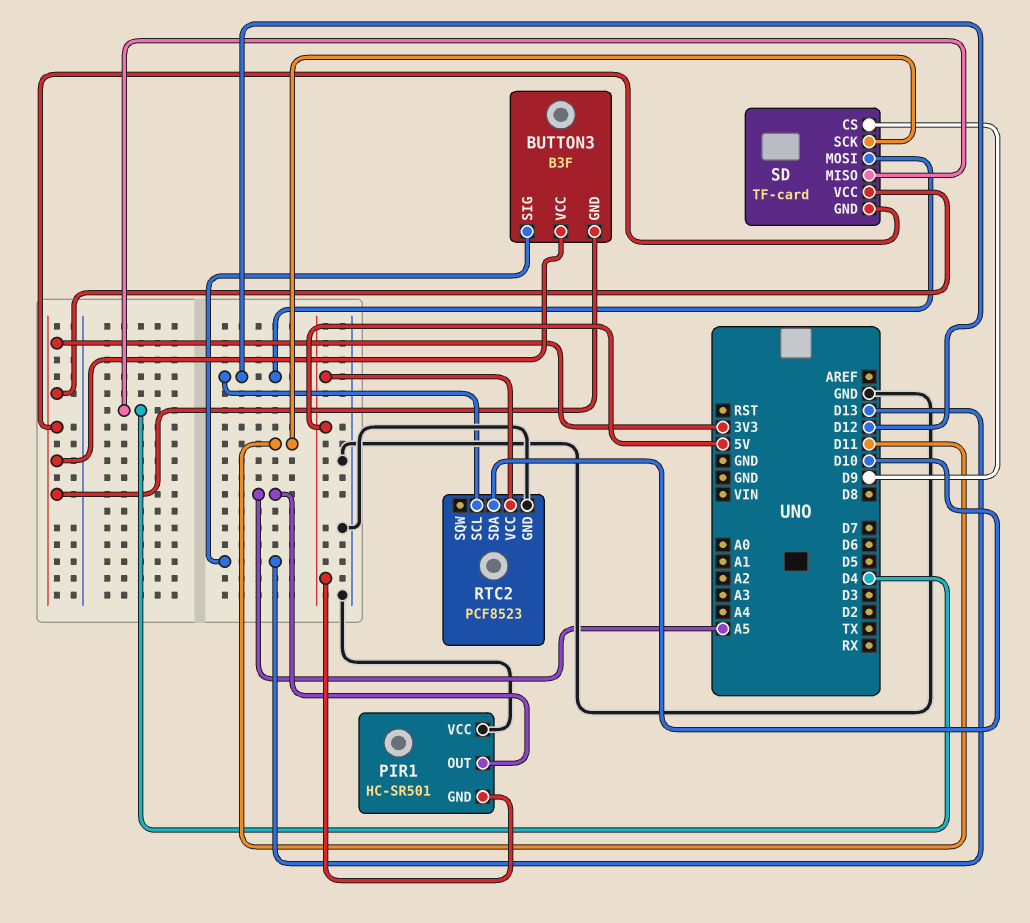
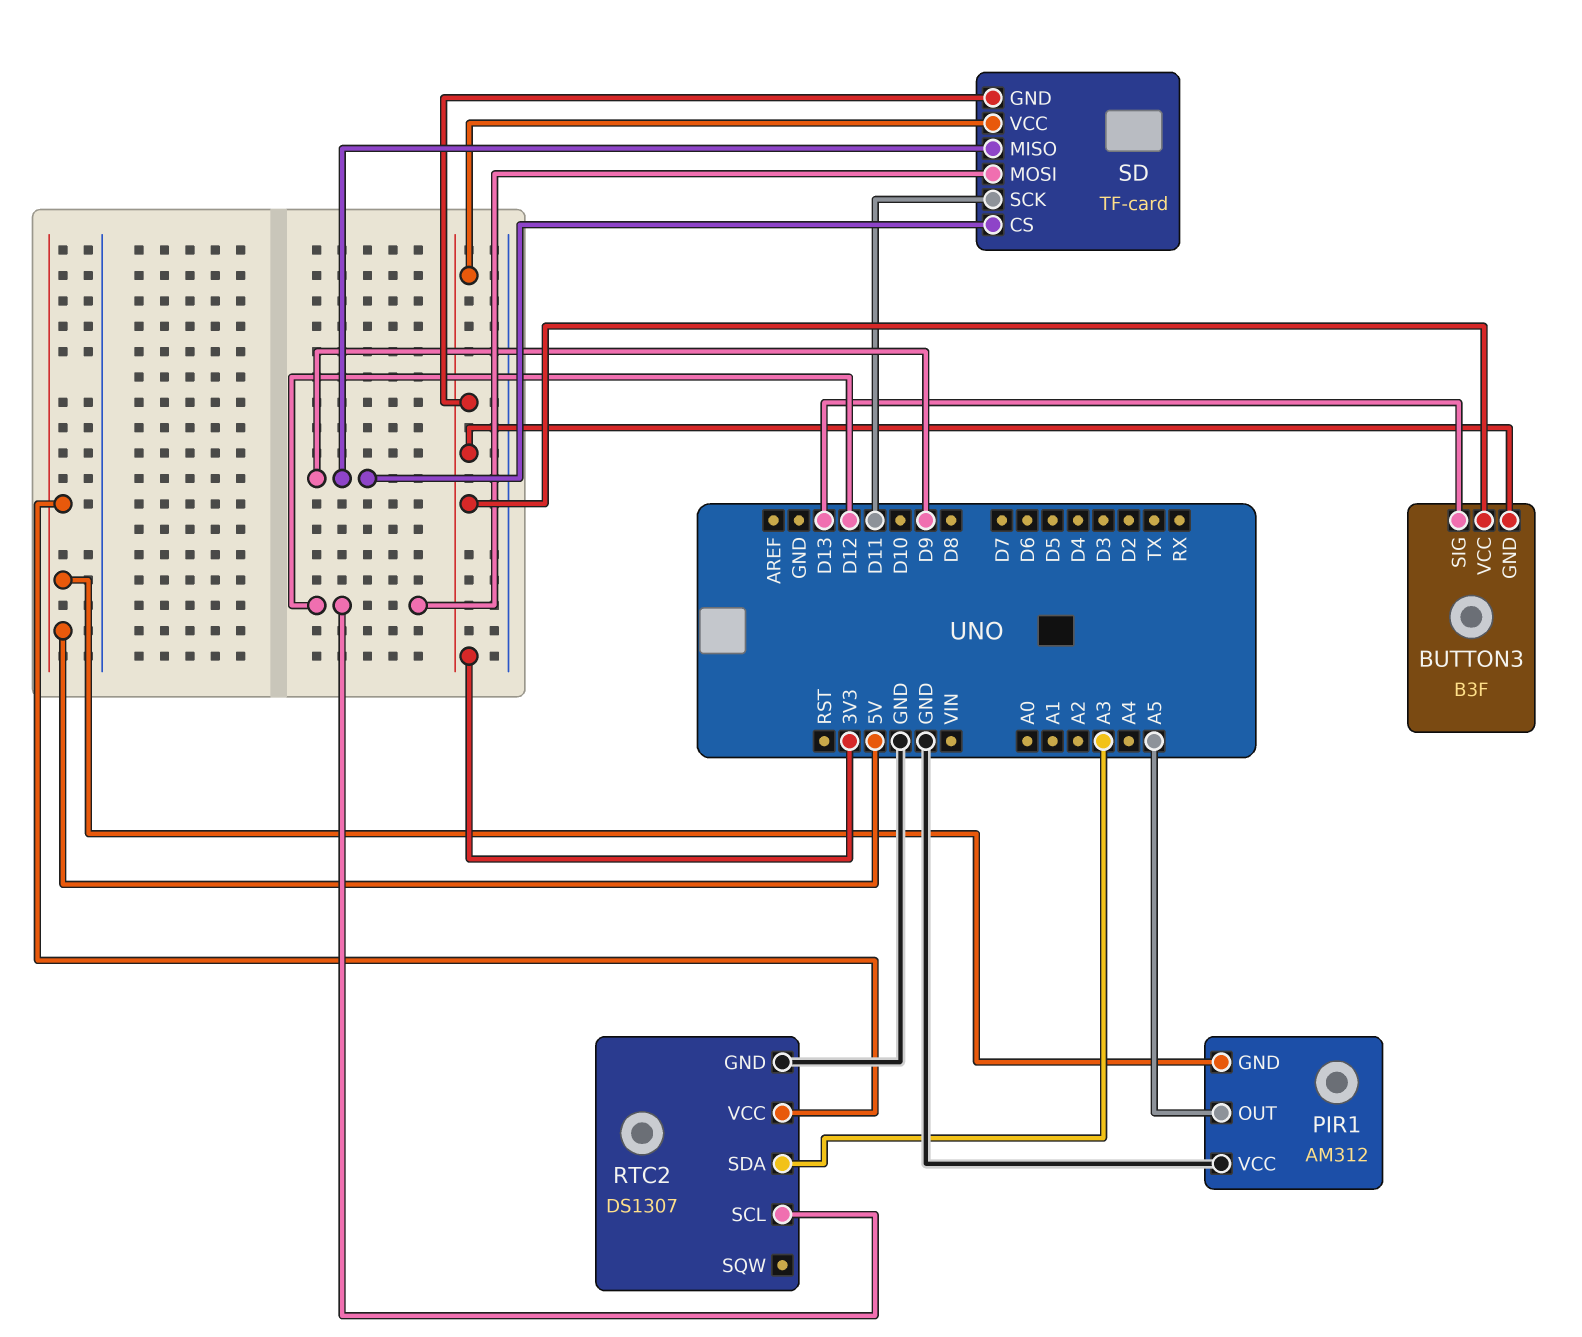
PIR1: HC-SR501 -> AM312
RTC2: PCF8523 -> DS1307
RTC2 pin SDA: D10 -> A3
SD pin MISO: D4 -> D9

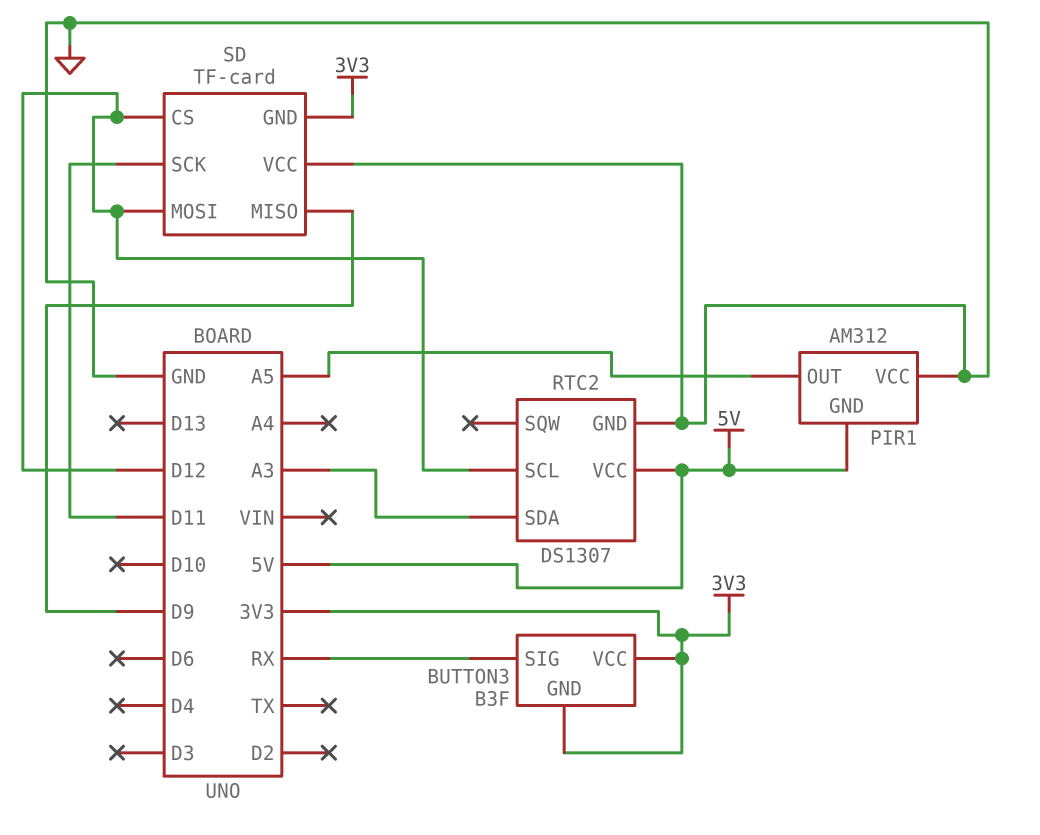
BUTTON3 pin SIG: D13 -> RX
SD pin CS: D9 -> D12
SD pin VCC: 3V3 -> GND

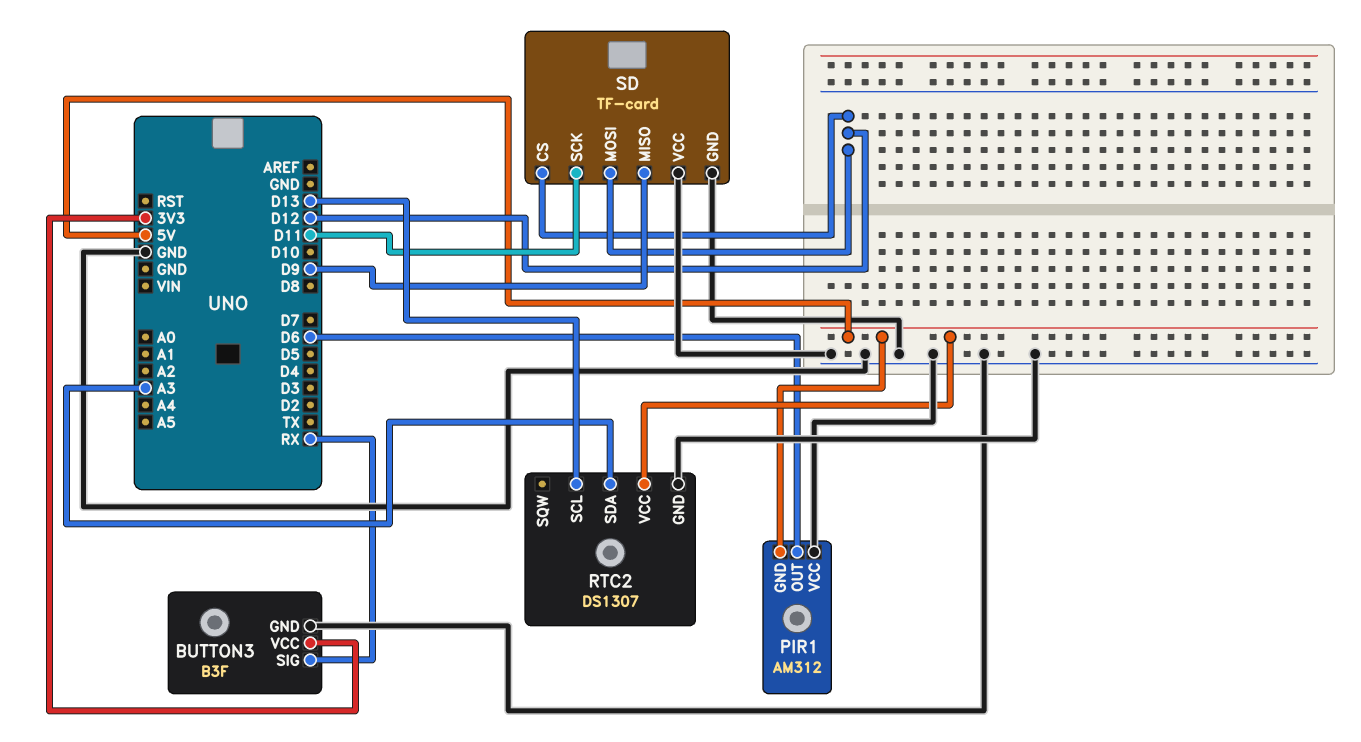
BUTTON3 pin GND: 3V3 -> GND
PIR1 pin OUT: A5 -> D6
RTC2 pin SCL: D12 -> D13
SD pin GND: 3V3 -> GND

